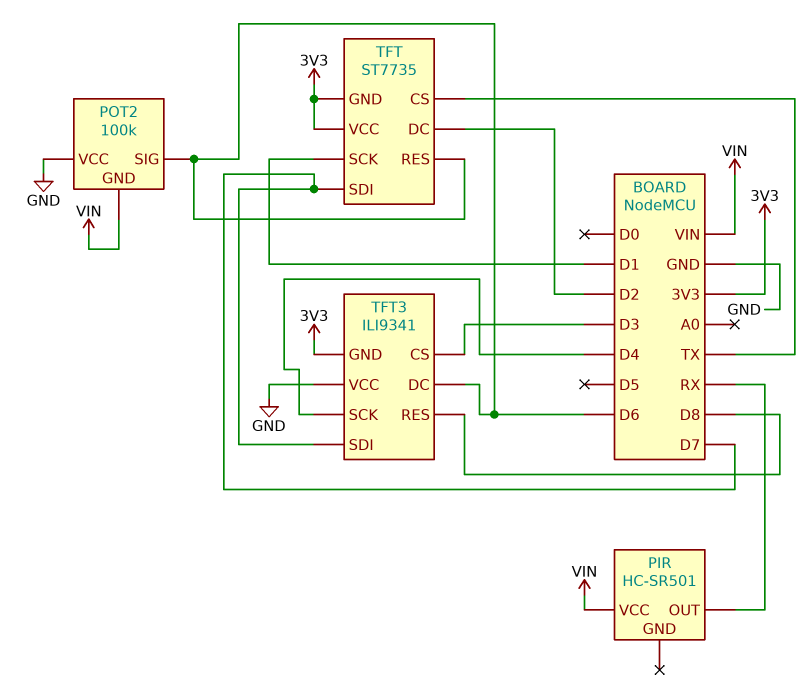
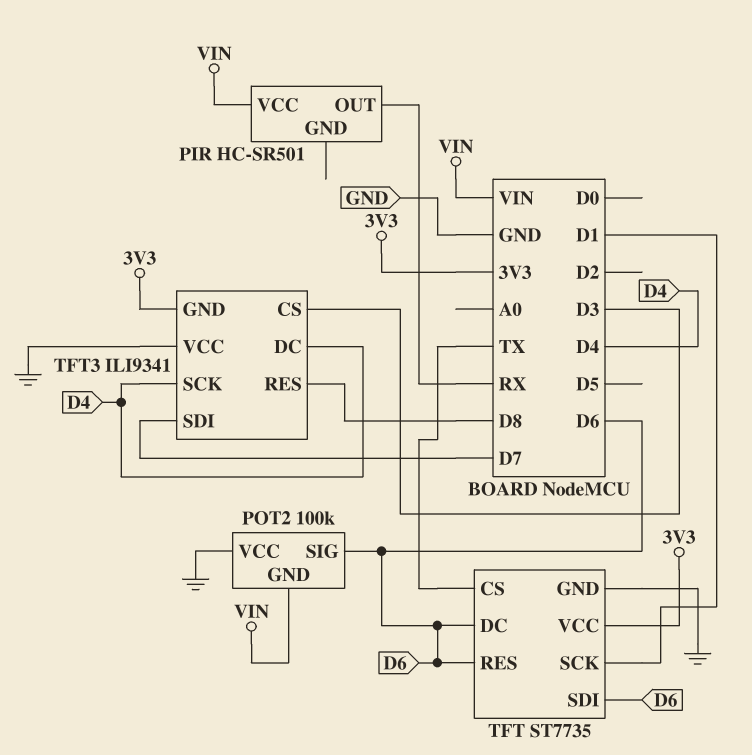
TFT pin DC: D2 -> D6
TFT pin GND: 3V3 -> GND
TFT pin SDI: D7 -> D6
TFT3 pin DC: D6 -> D4

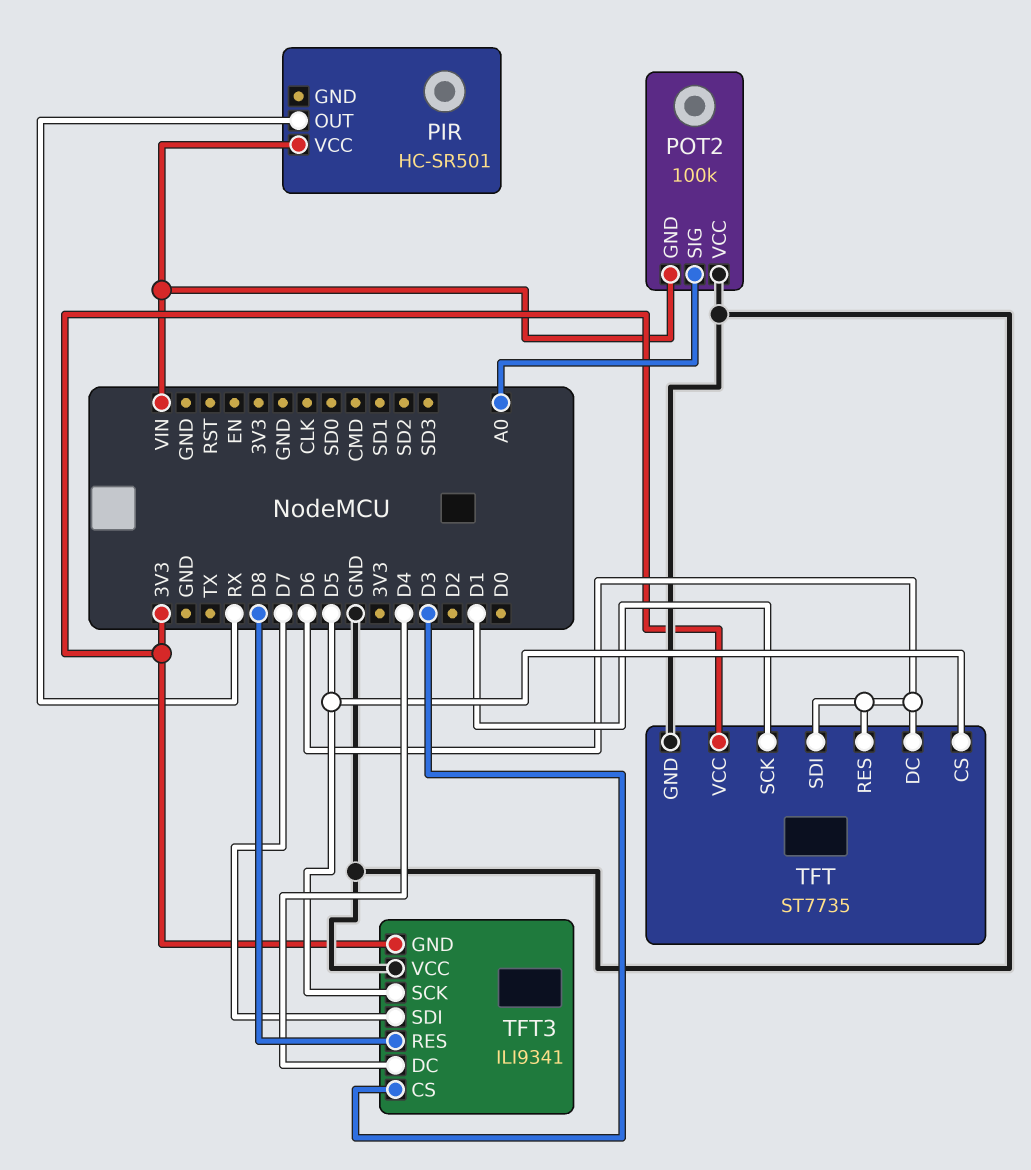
POT2 pin SIG: D6 -> A0
TFT pin CS: TX -> D5
TFT3 pin SCK: D4 -> D5

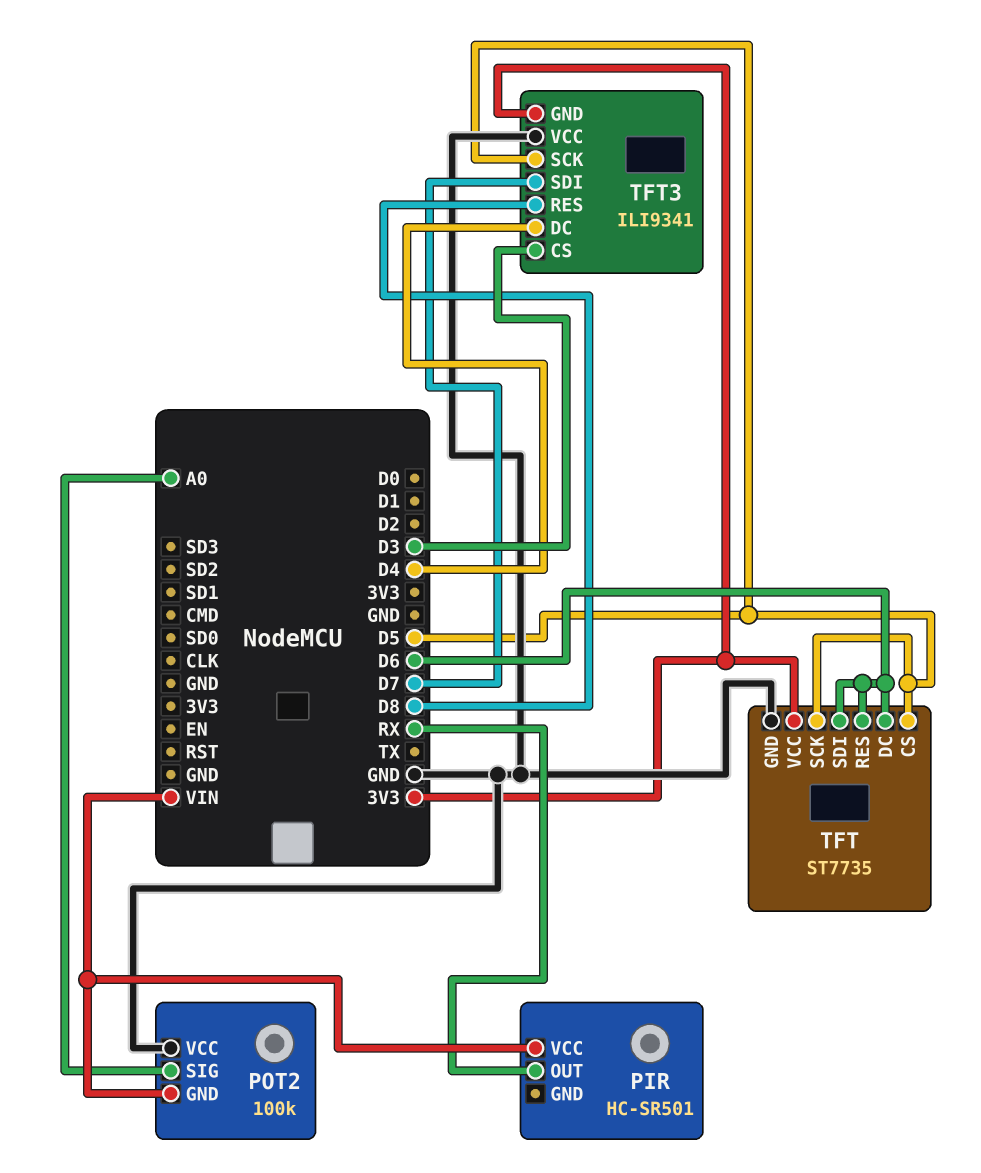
TFT pin SCK: D1 -> D5

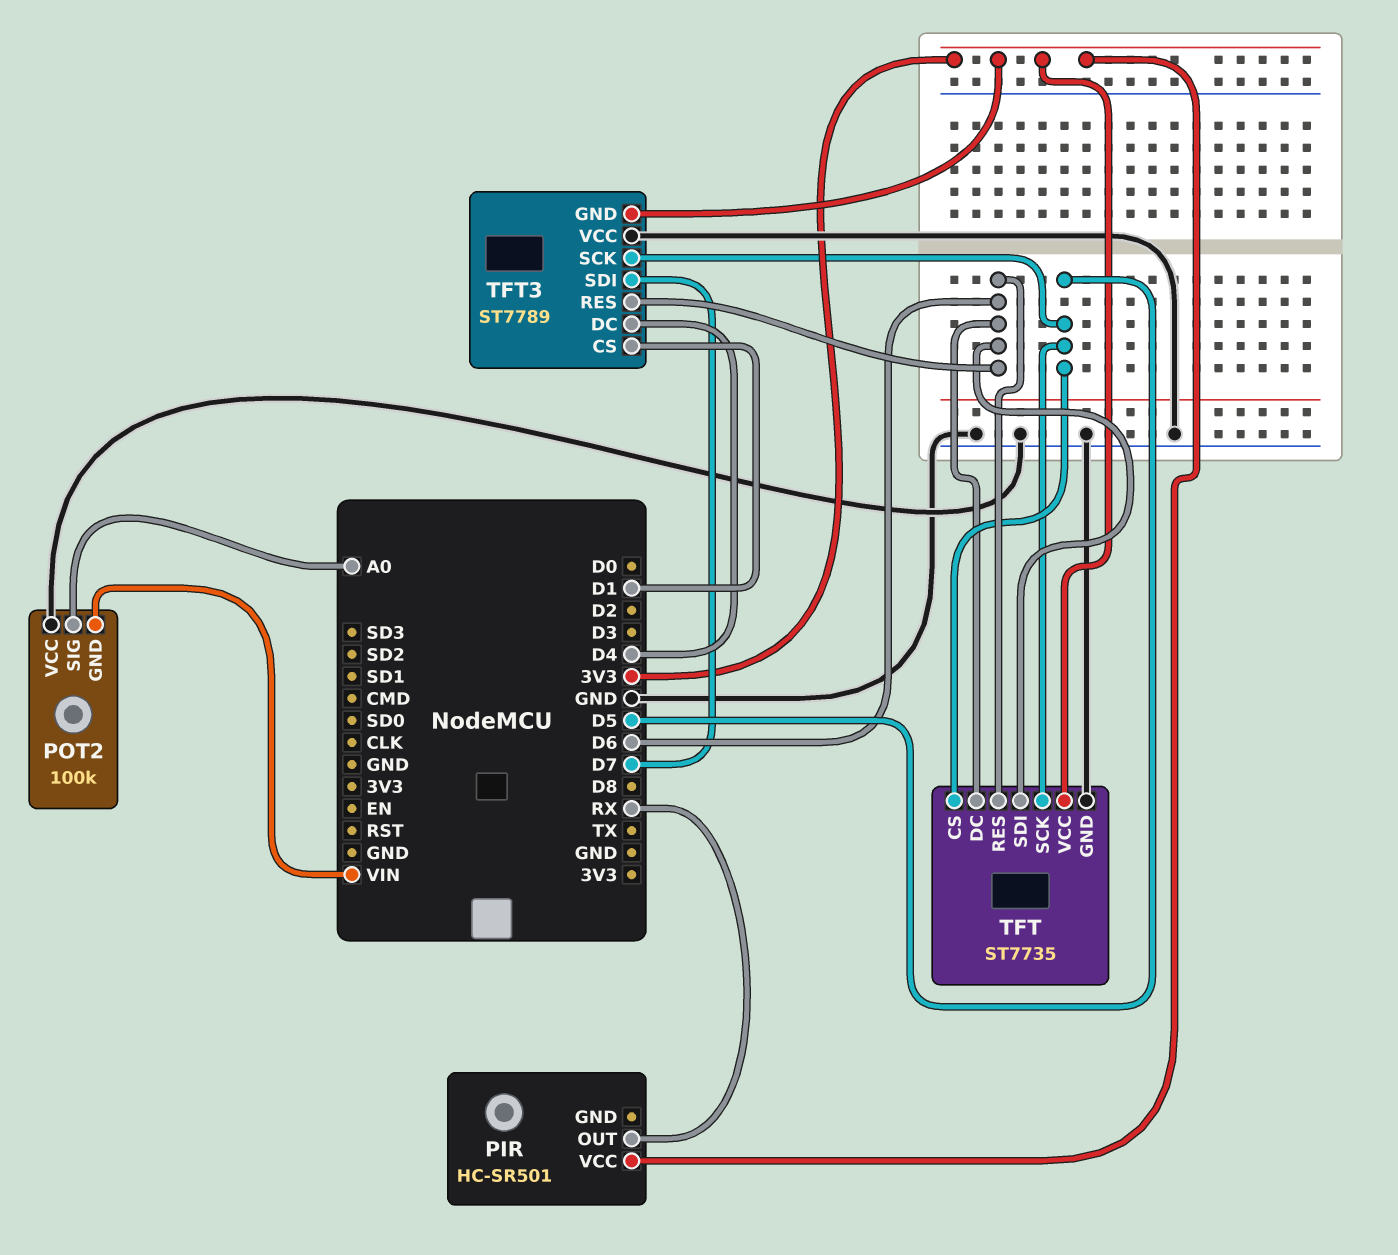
PIR pin VCC: VIN -> 3V3
TFT3: ILI9341 -> ST7789
TFT3 pin CS: D3 -> D1
TFT3 pin RES: D8 -> D6

